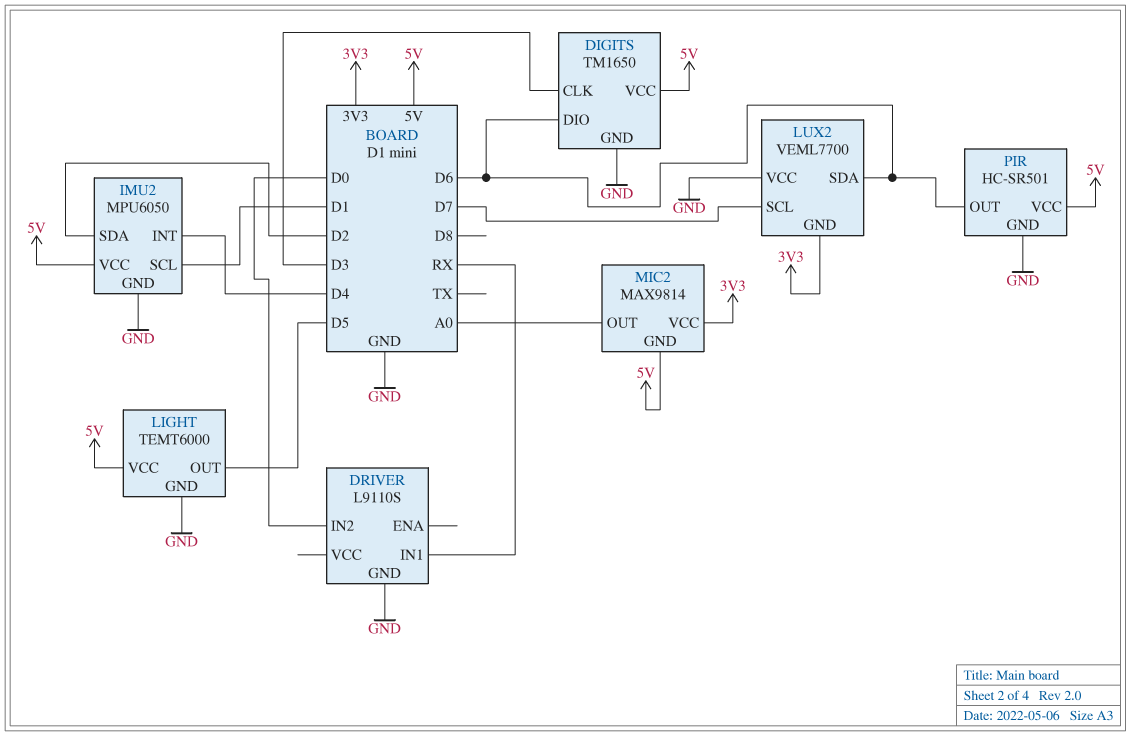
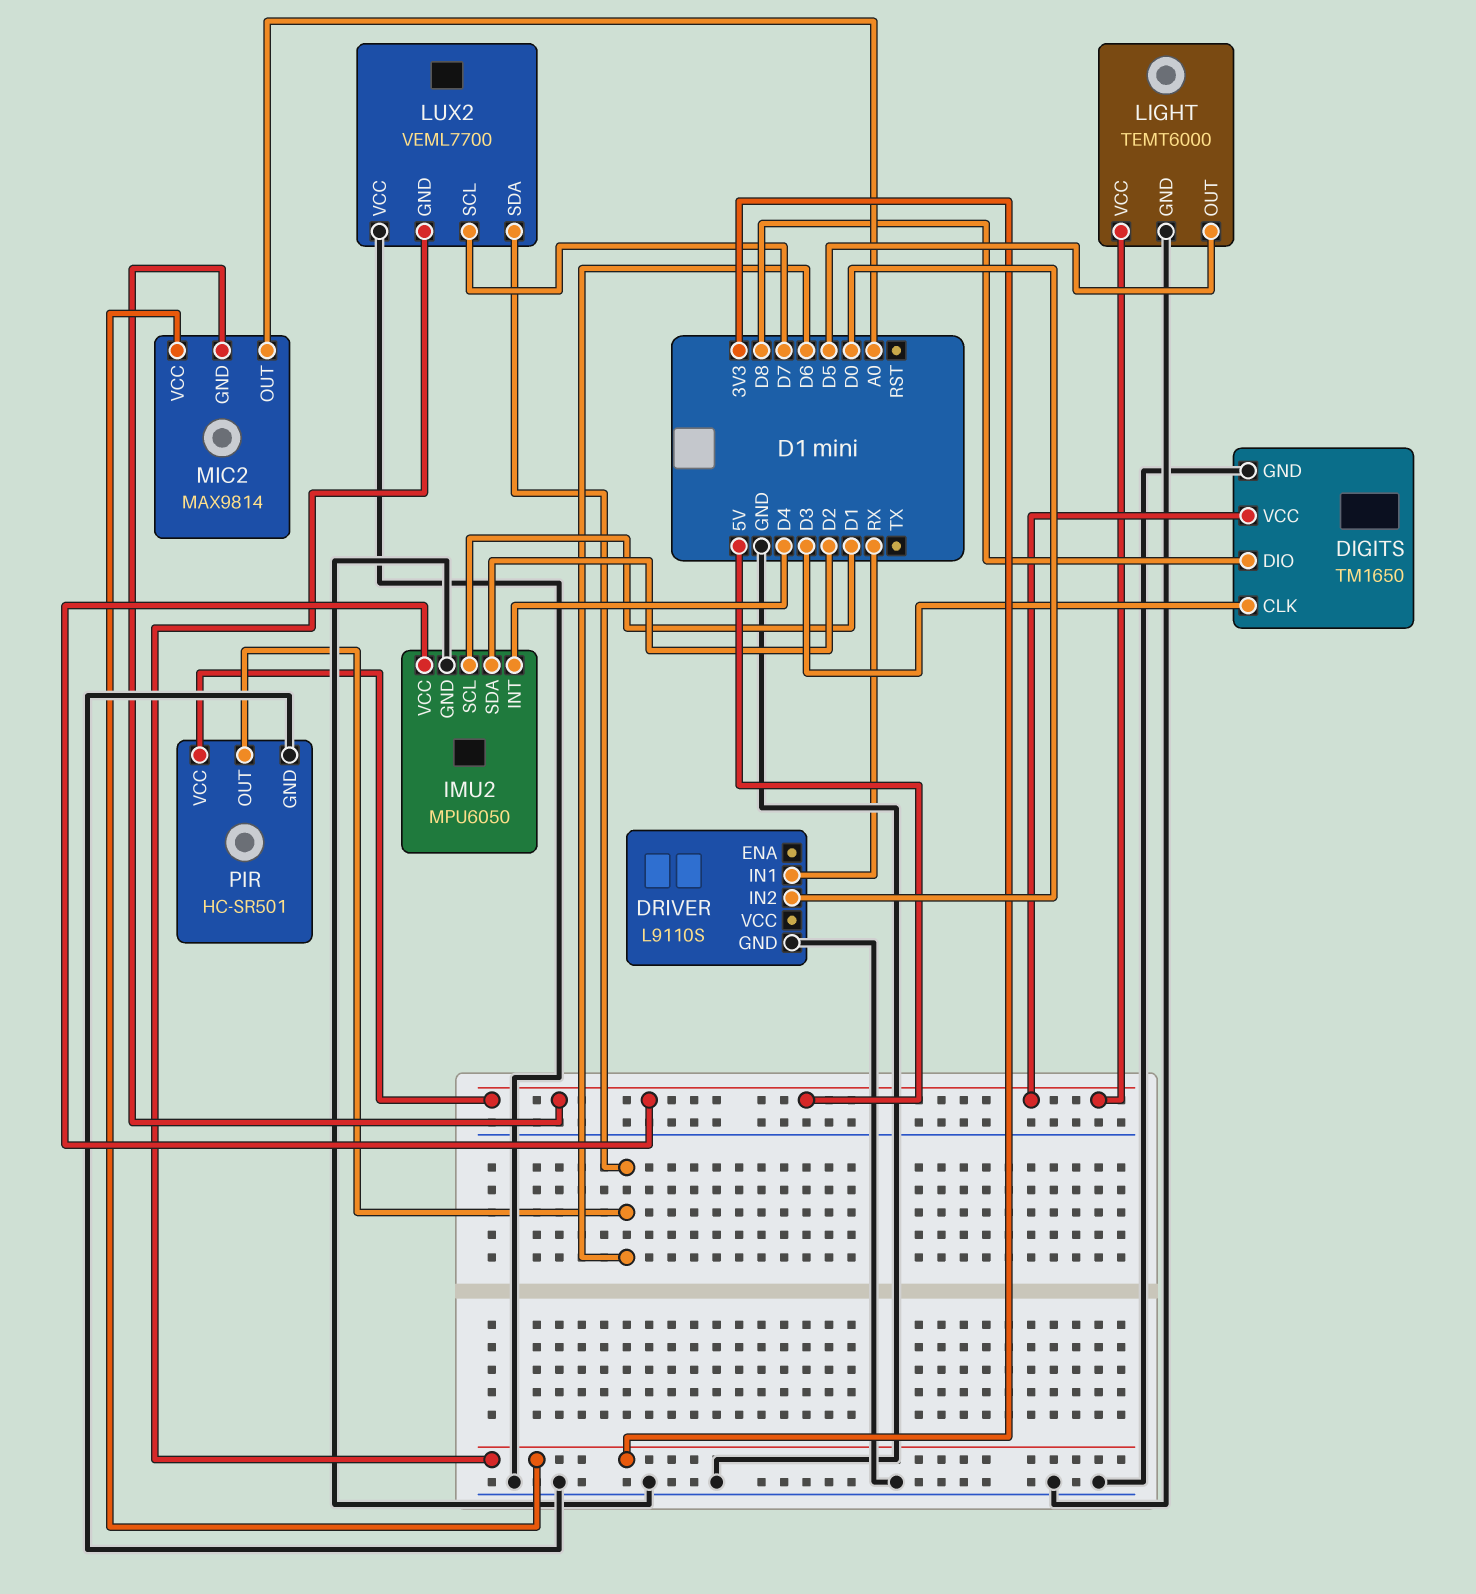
DIGITS pin DIO: D6 -> D8

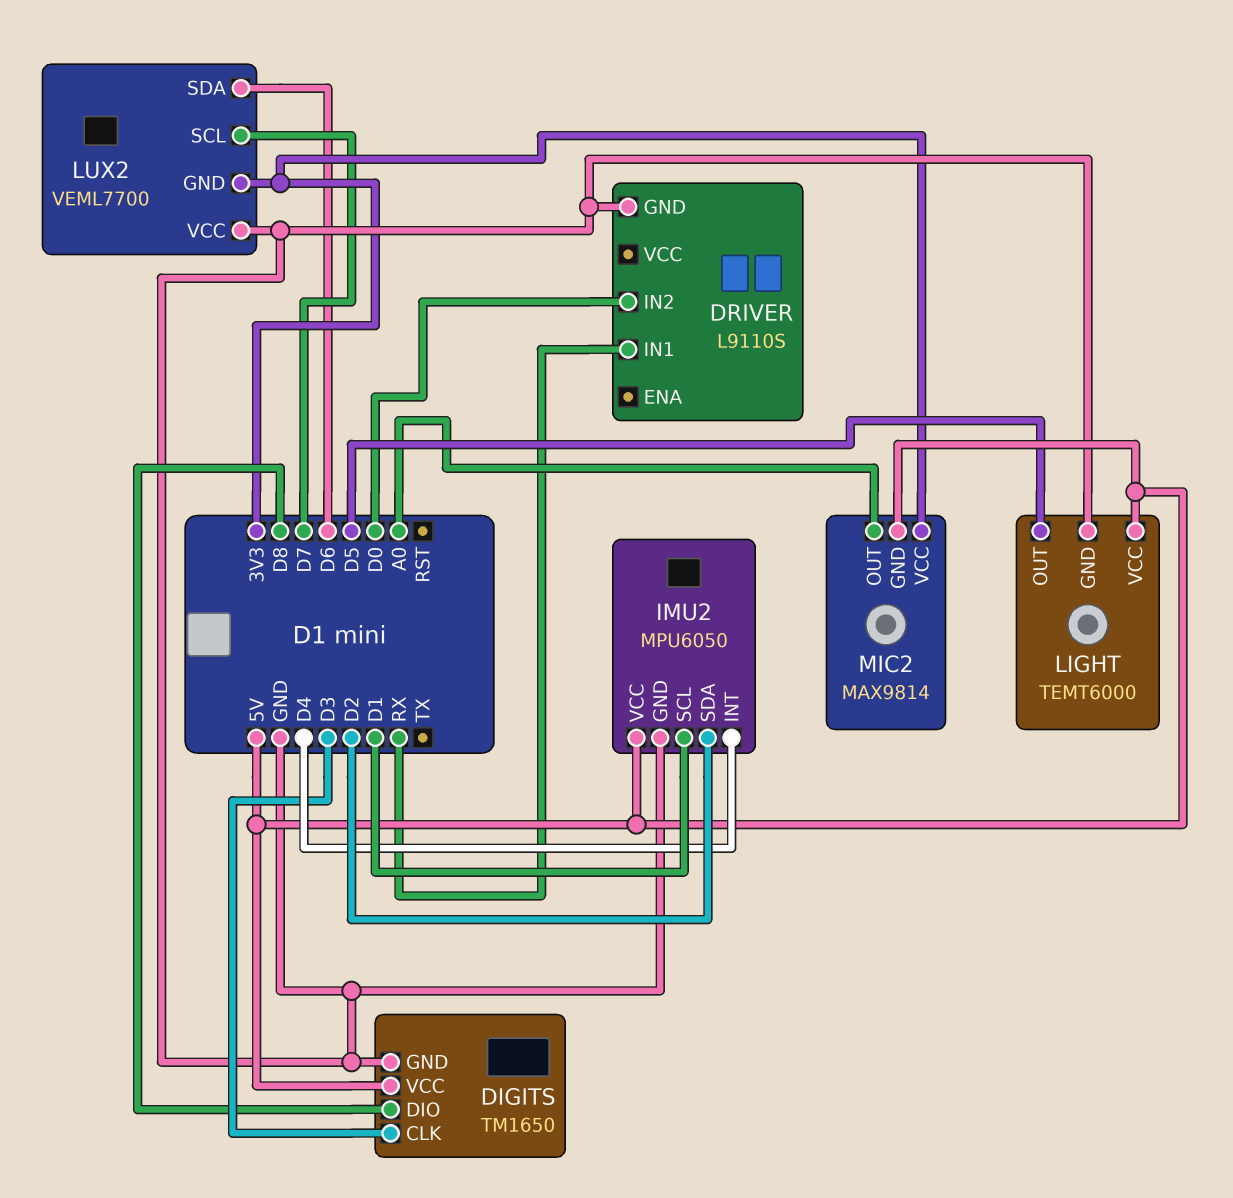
PIR: HC-SR501 -> none
PIR pin GND: GND -> none
PIR pin OUT: D6 -> none
PIR pin VCC: 5V -> none

